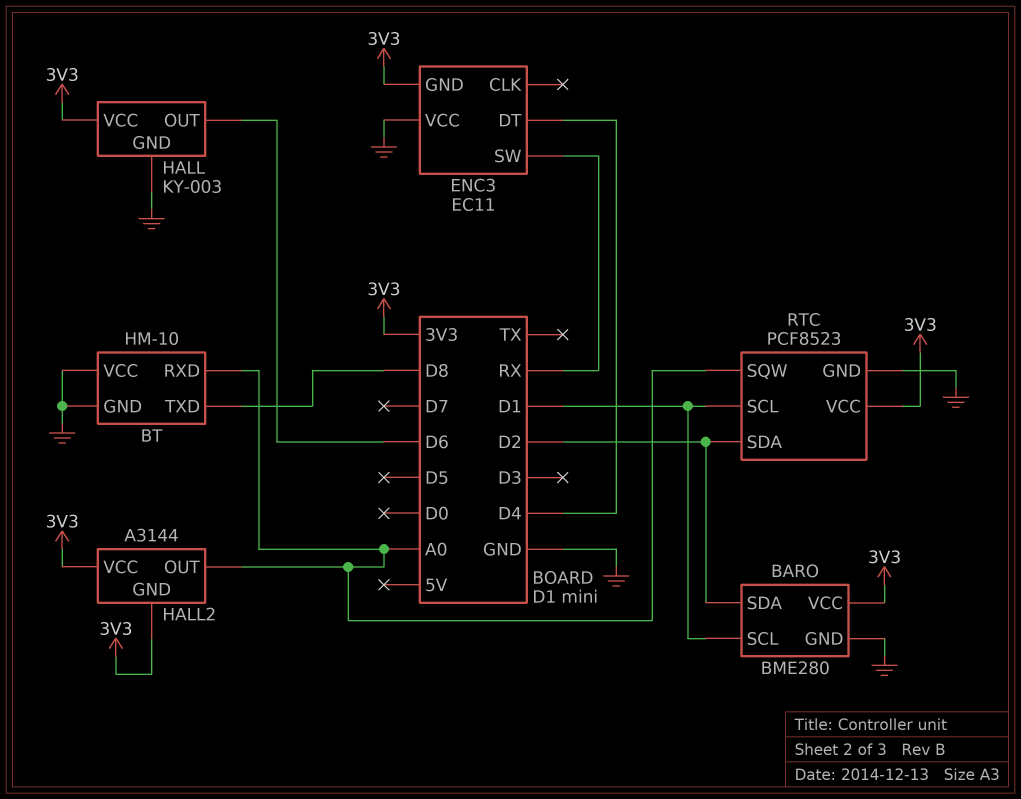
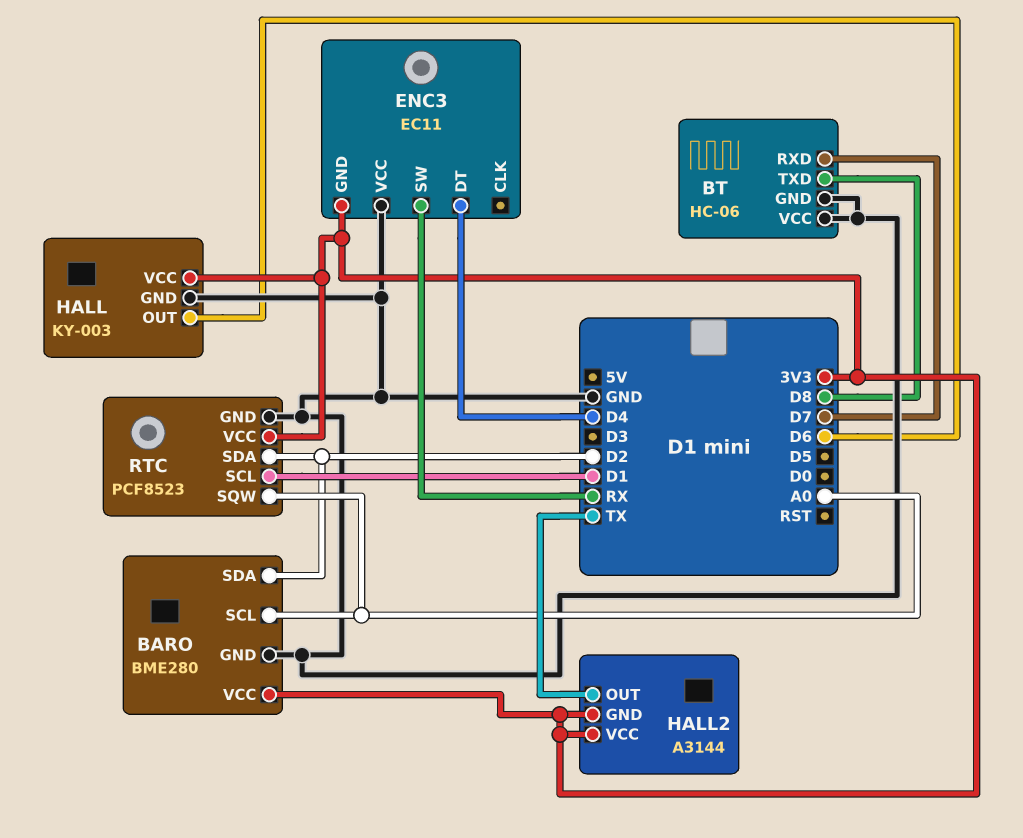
BARO pin SCL: D1 -> A0
BT: HM-10 -> HC-06
BT pin RXD: A0 -> D7
HALL2 pin OUT: A0 -> TX

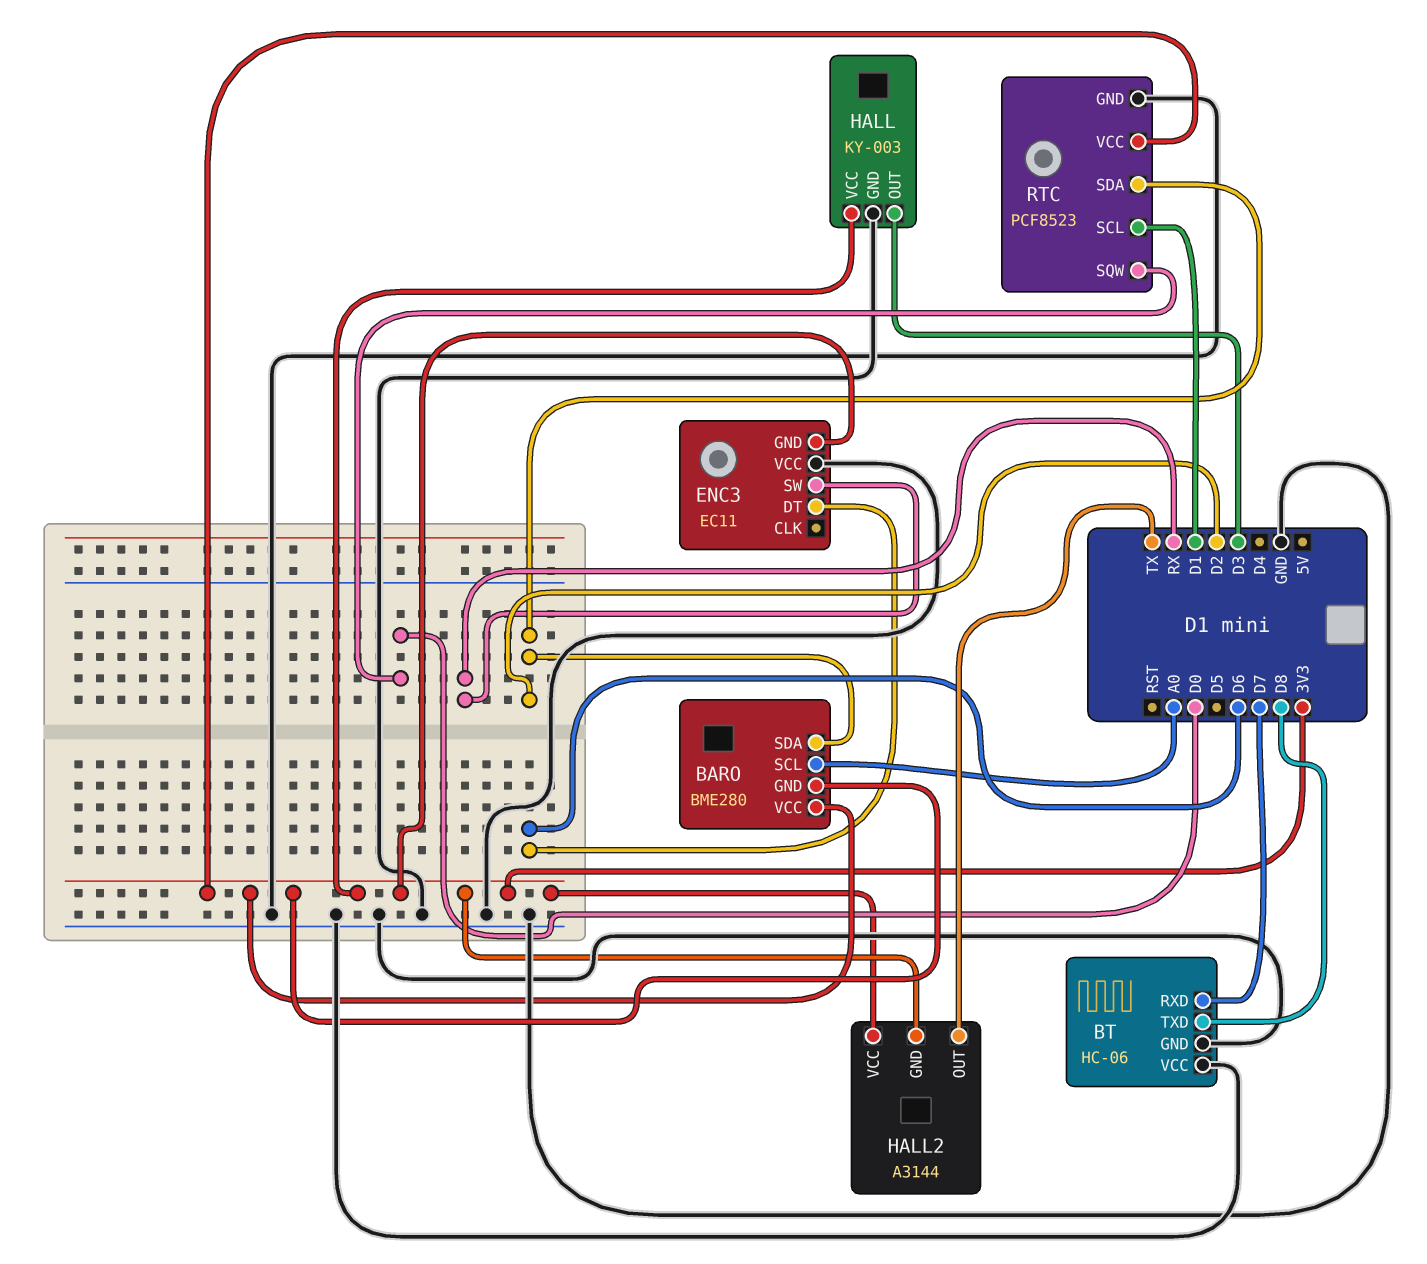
BARO pin GND: GND -> 3V3
ENC3 pin DT: D4 -> D6
HALL pin OUT: D6 -> D3
RTC pin SQW: A0 -> D0

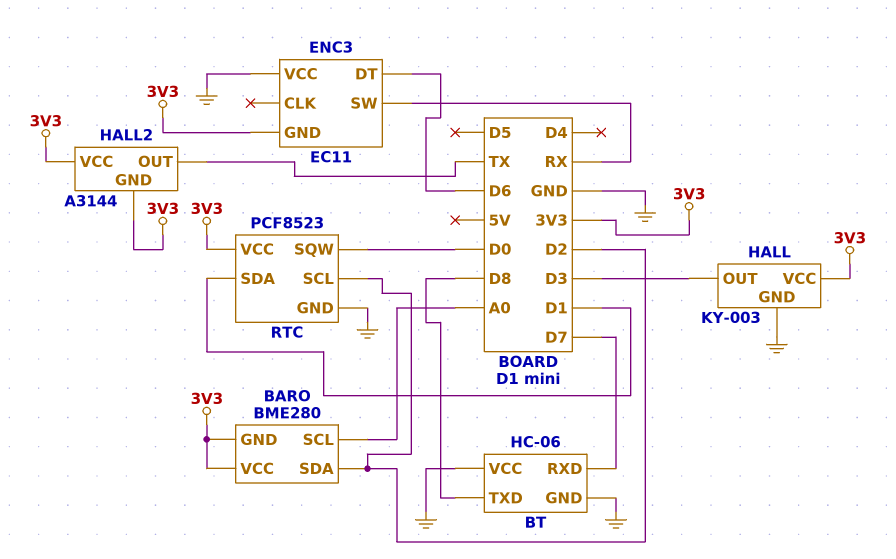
RTC pin SCL: D1 -> D2
RTC pin SDA: D2 -> D1

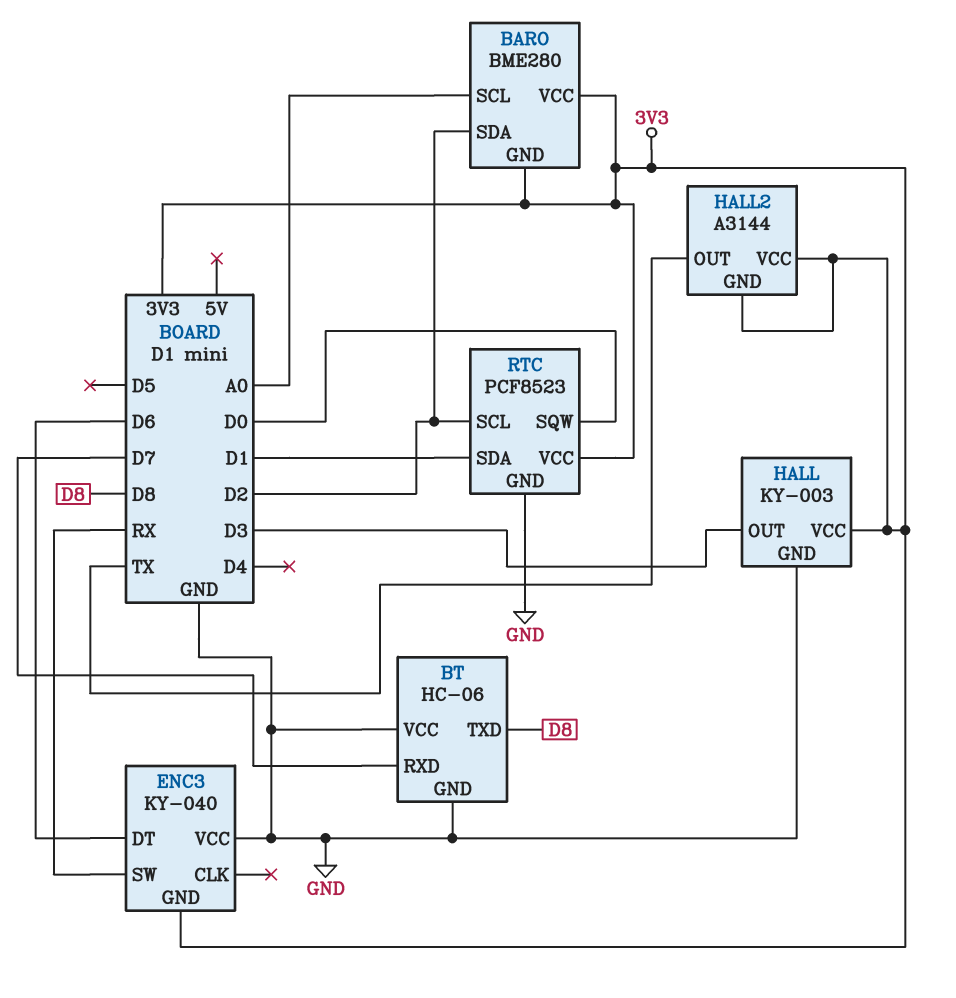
ENC3: EC11 -> KY-040

